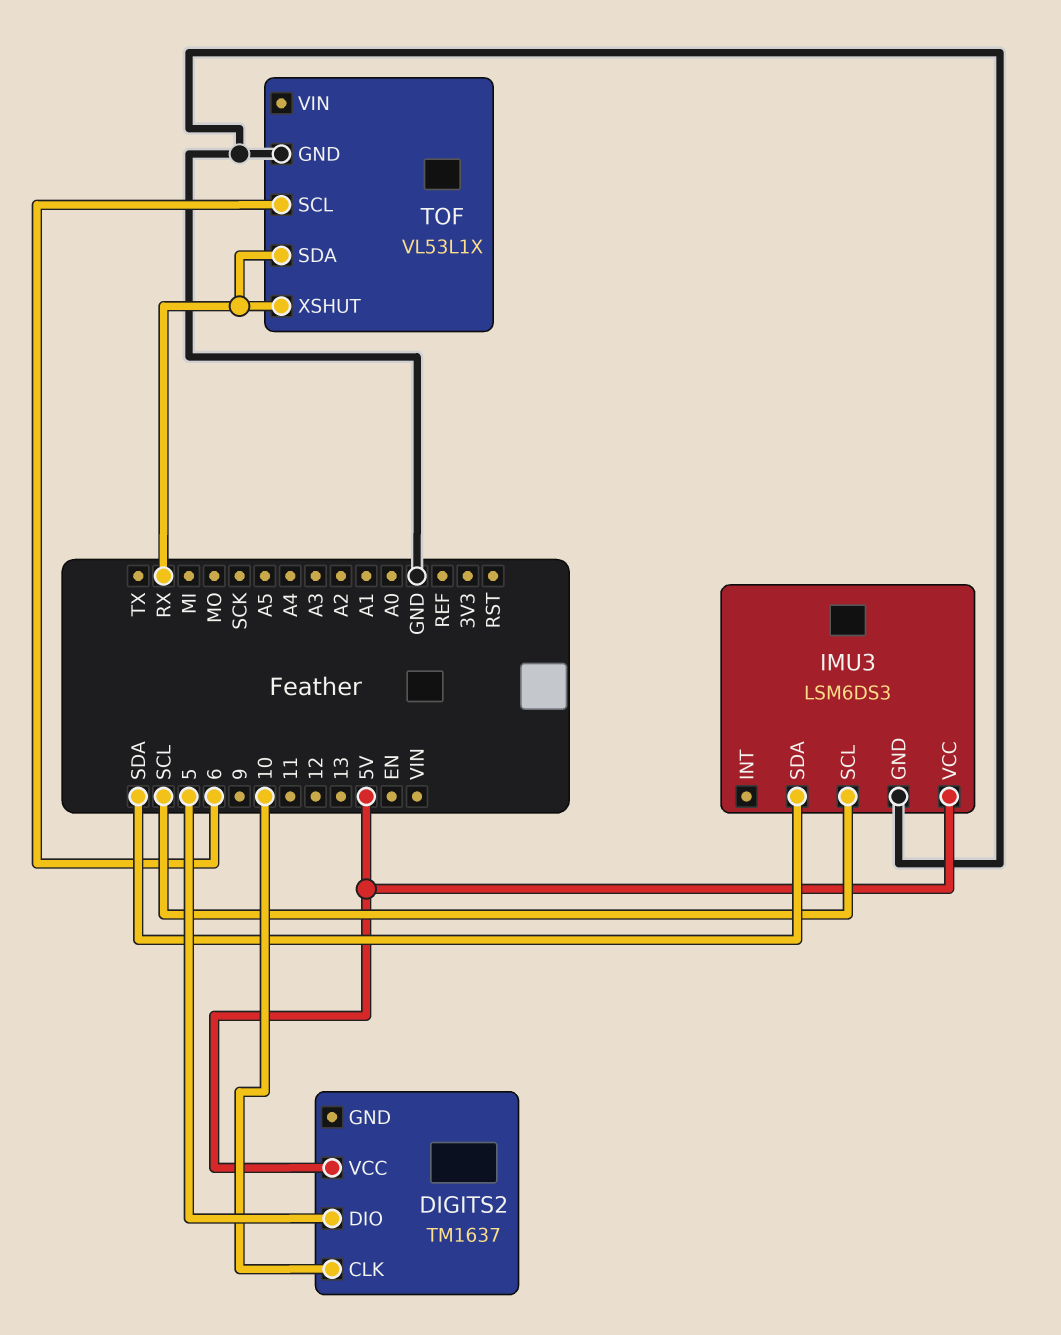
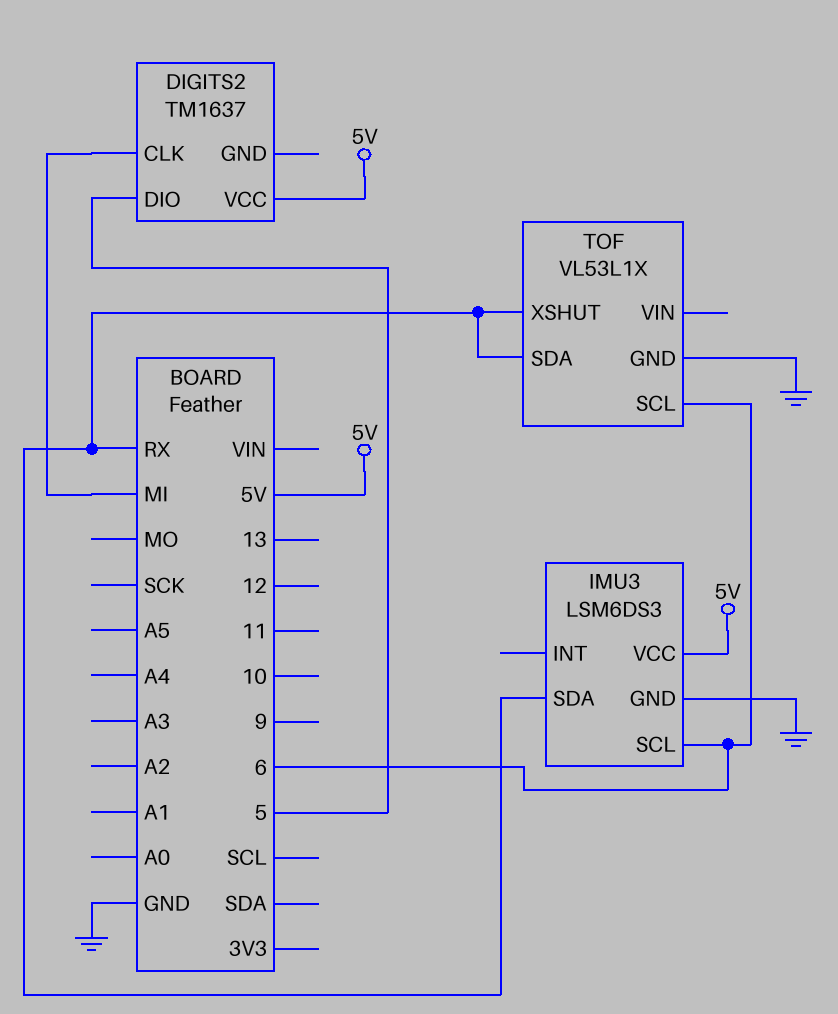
DIGITS2 pin CLK: 10 -> MI
IMU3 pin SCL: SCL -> 6
IMU3 pin SDA: SDA -> RX

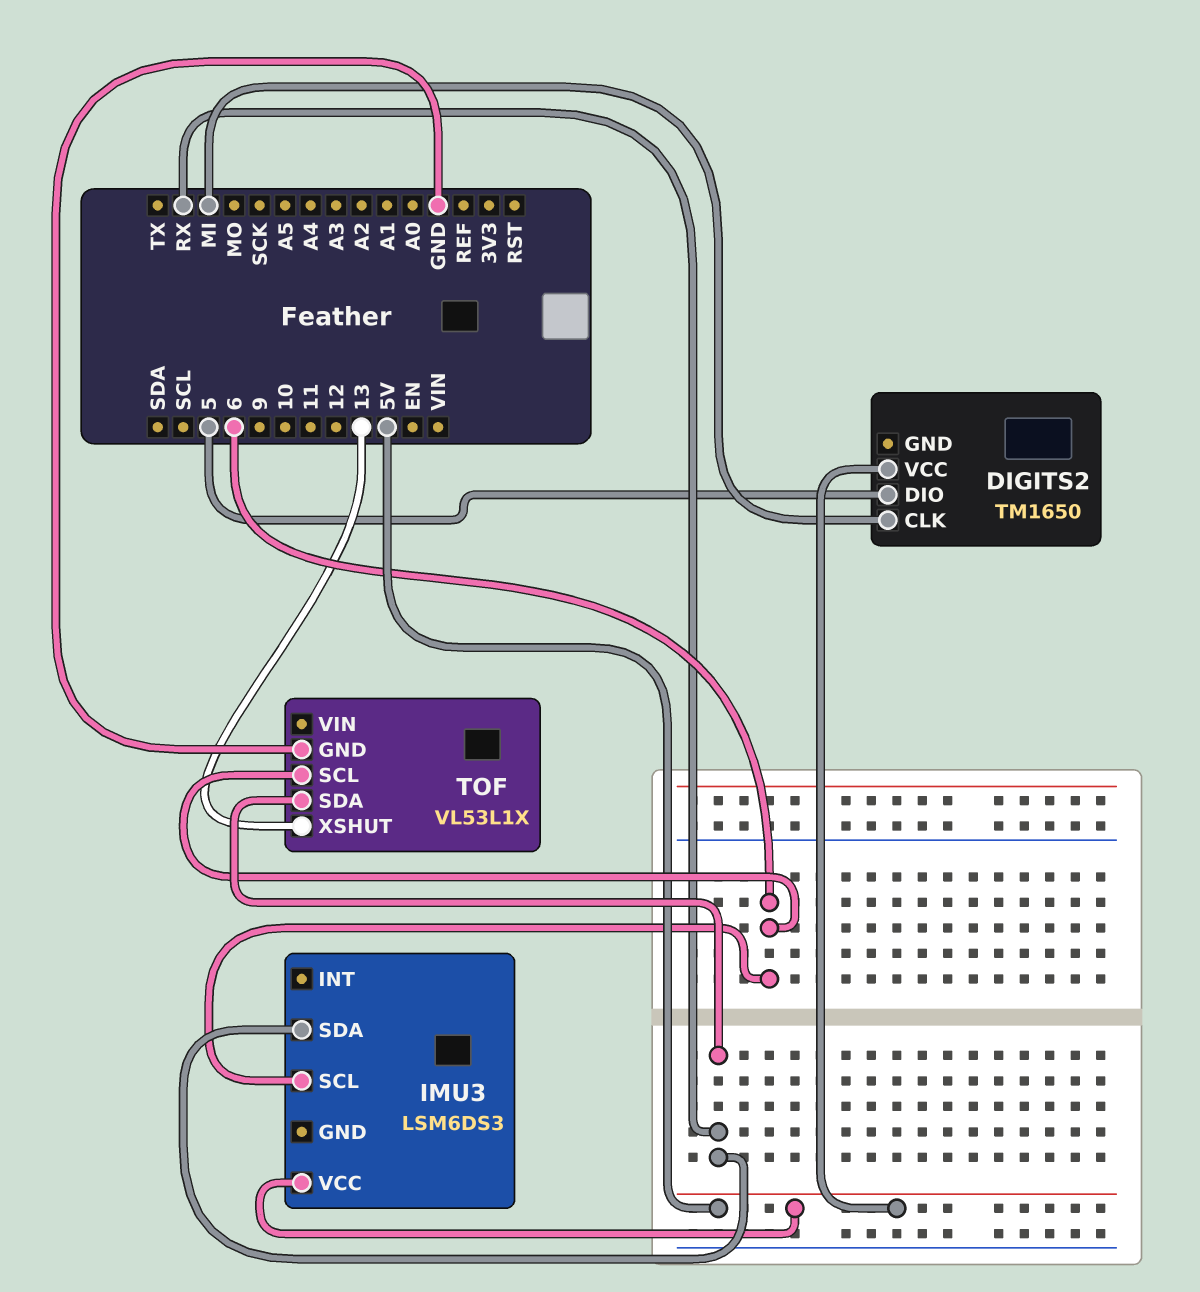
DIGITS2: TM1637 -> TM1650
IMU3 pin GND: GND -> none
TOF pin XSHUT: RX -> 13

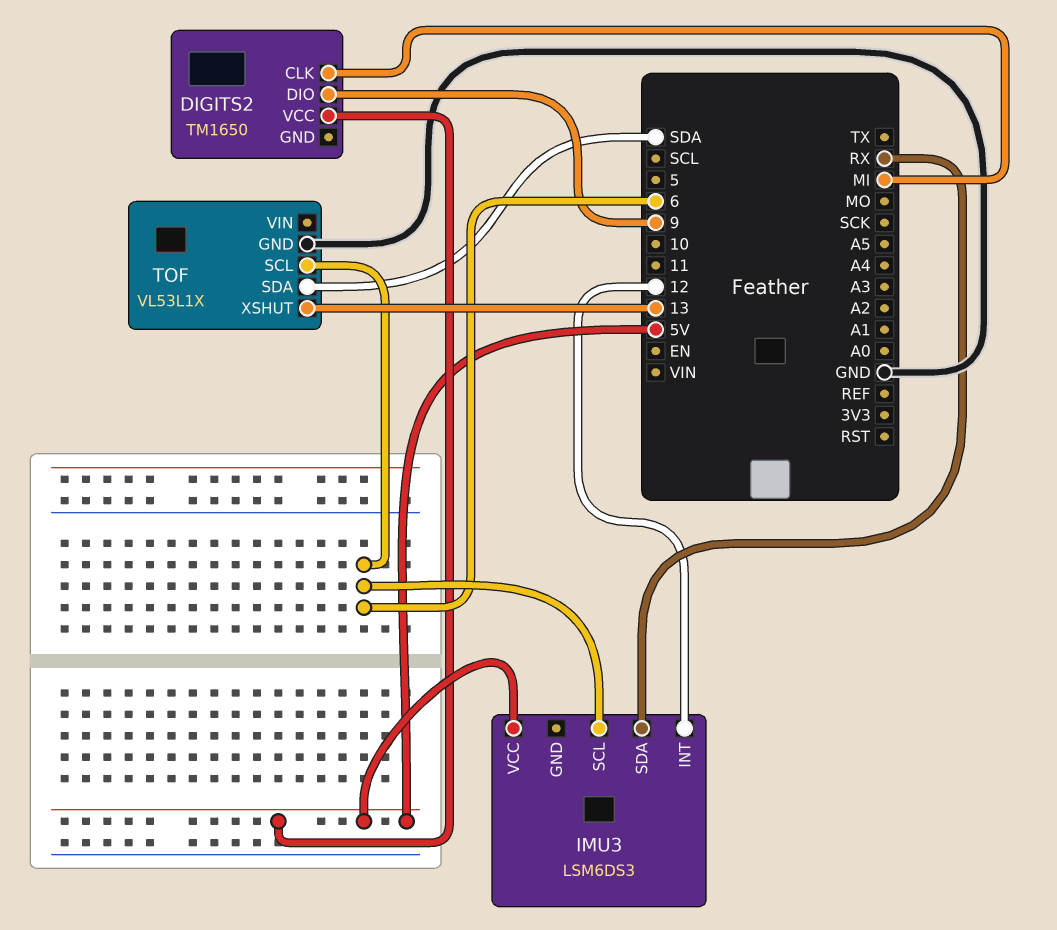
DIGITS2 pin DIO: 5 -> 9
IMU3 pin INT: none -> 12
TOF pin SDA: RX -> SDA

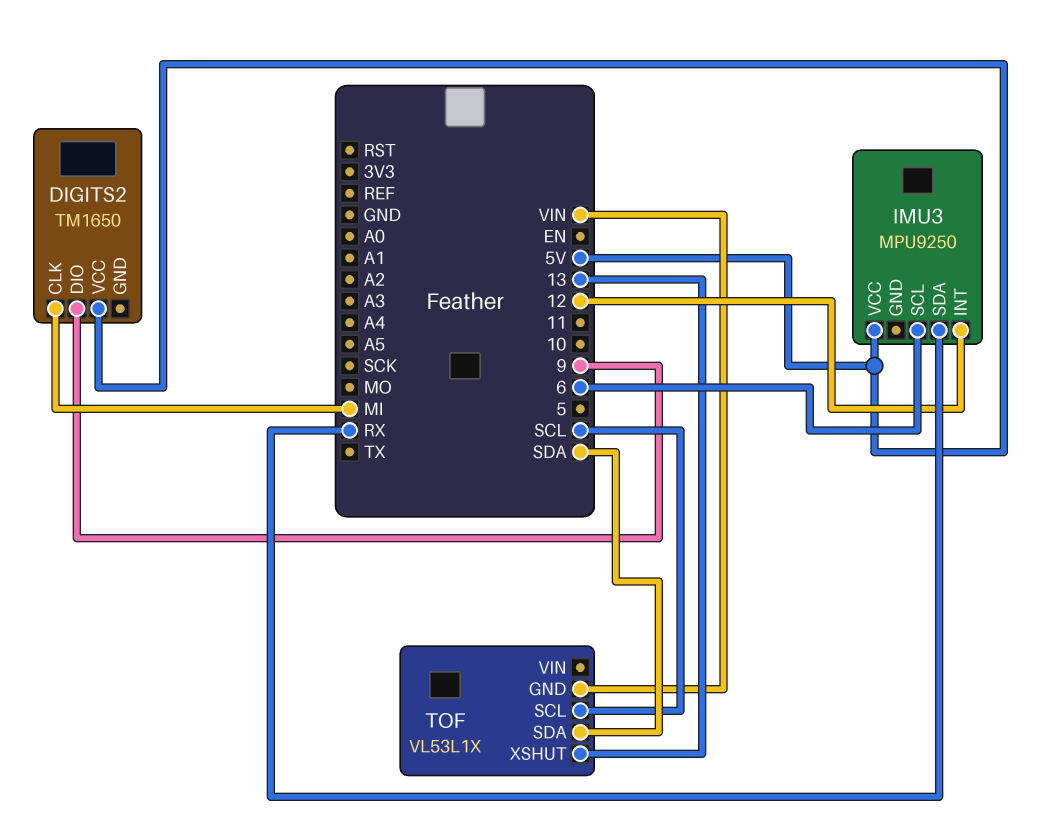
IMU3: LSM6DS3 -> MPU9250
TOF pin GND: GND -> VIN
TOF pin SCL: 6 -> SCL

